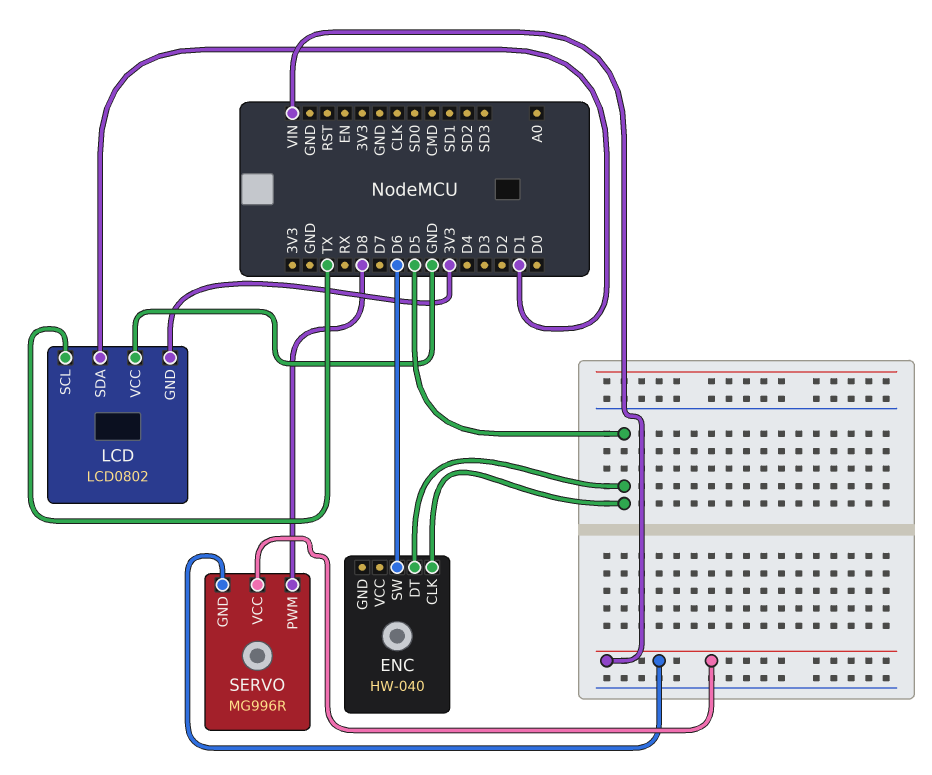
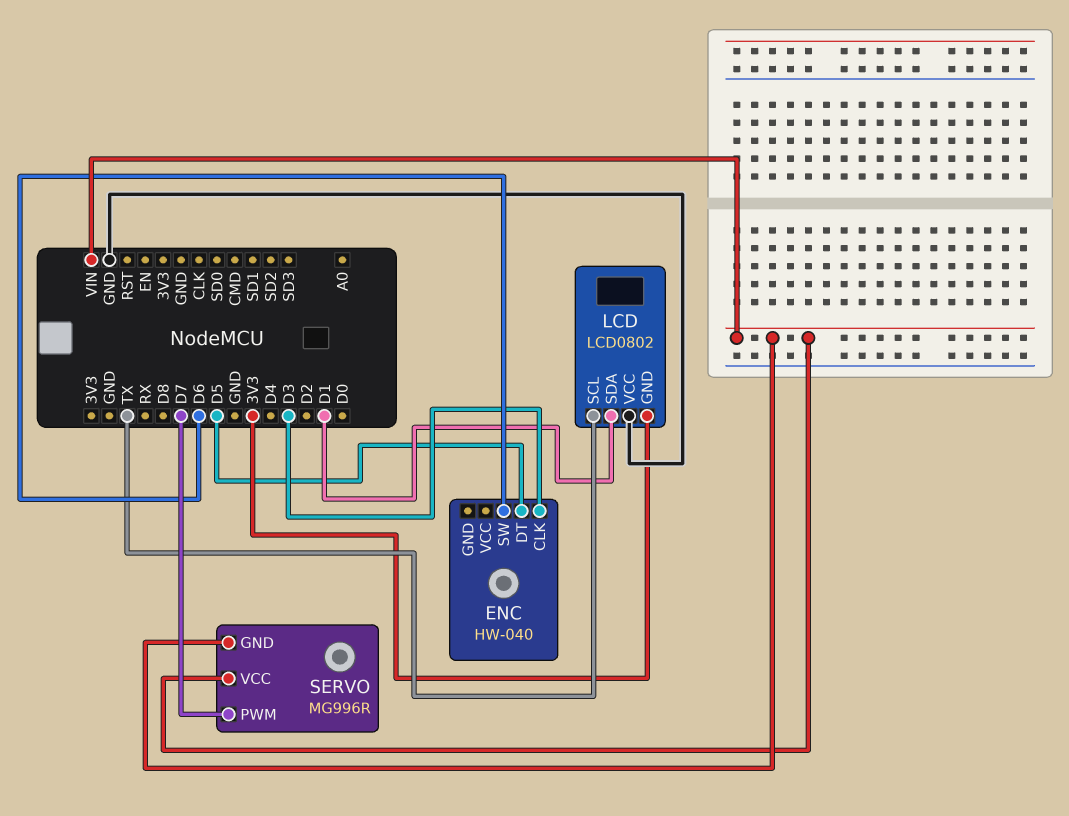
ENC pin CLK: D5 -> D3
SERVO pin PWM: D8 -> D7

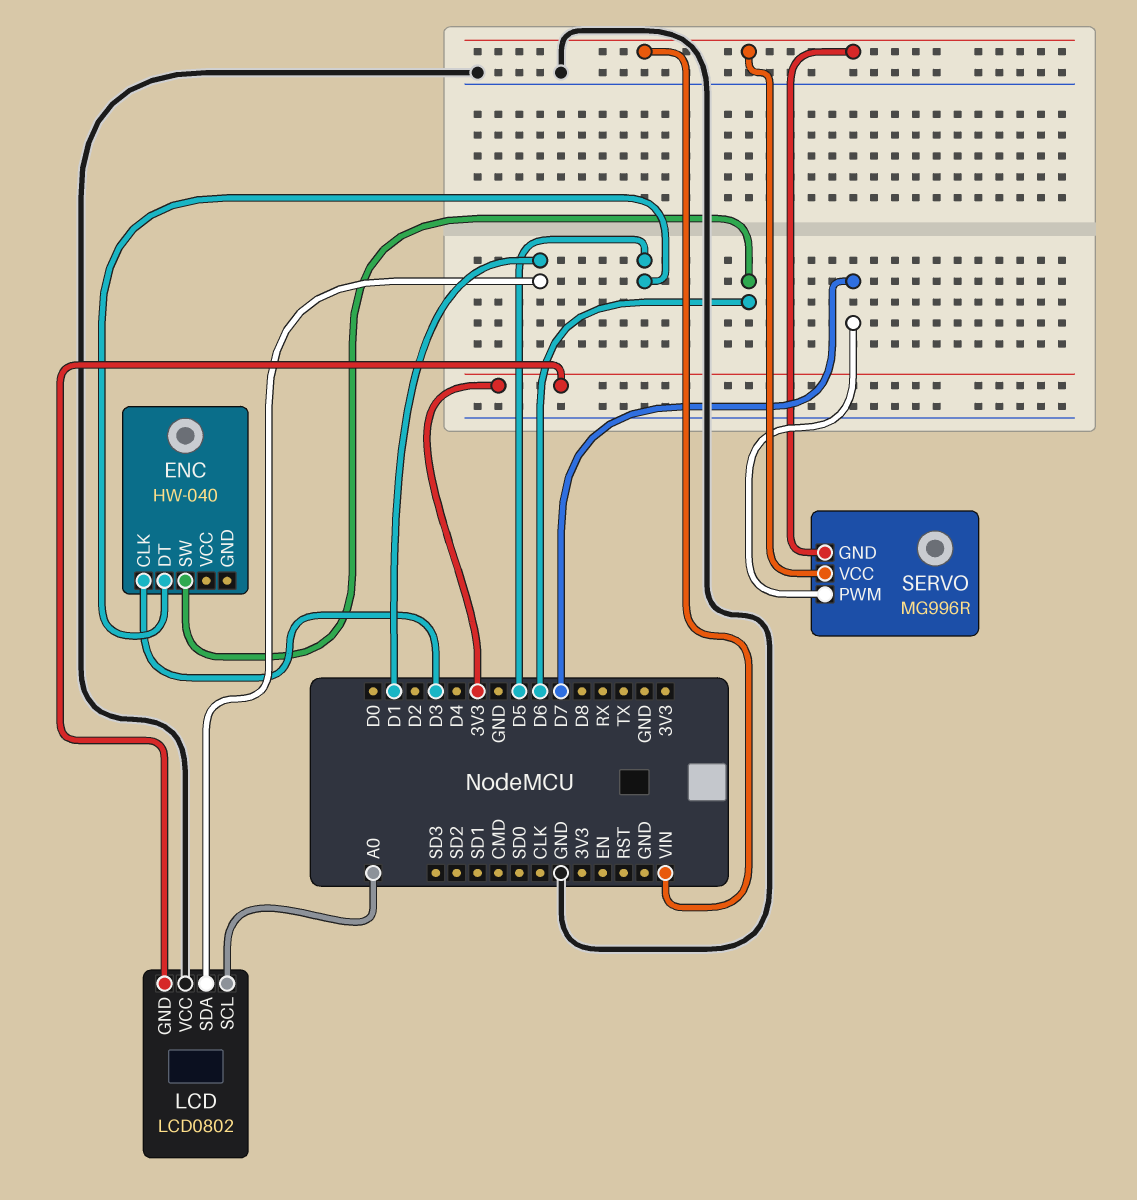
LCD pin SCL: TX -> A0

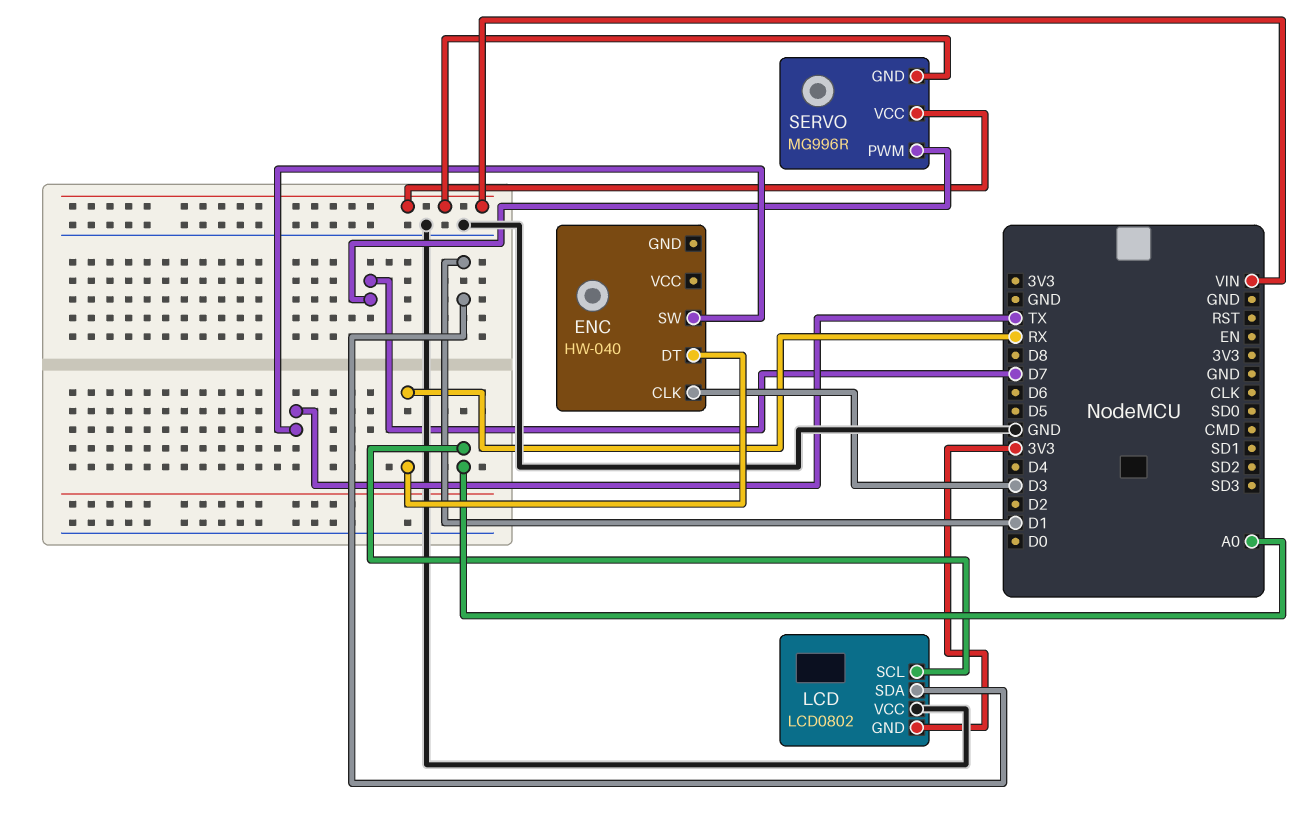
ENC pin DT: D5 -> RX
ENC pin SW: D6 -> TX

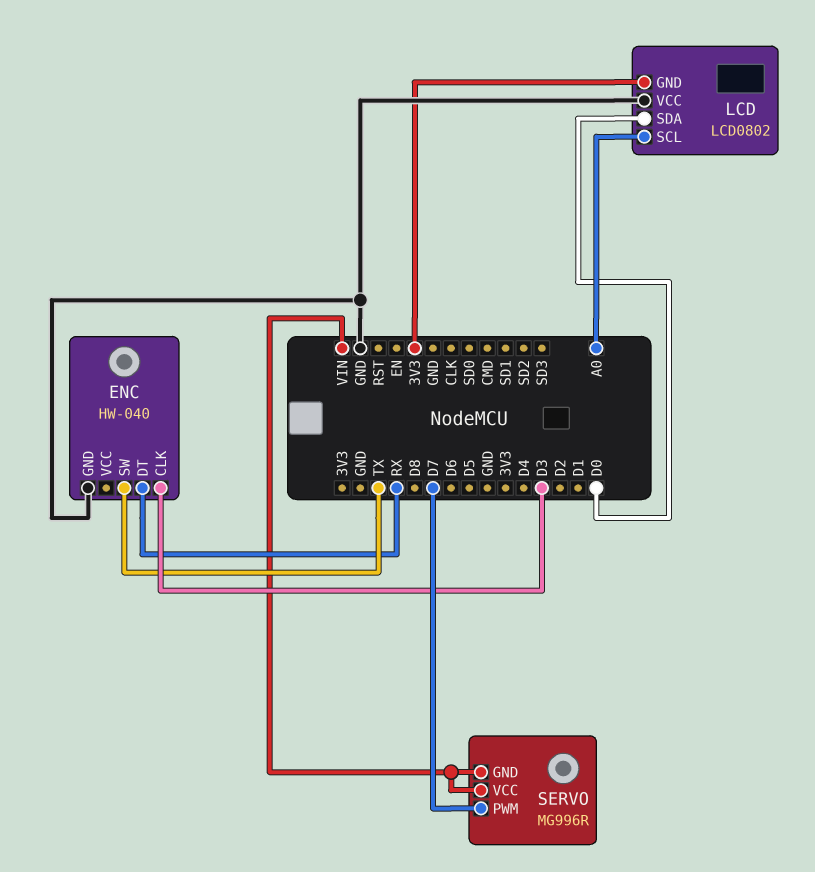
ENC pin GND: none -> GND
LCD pin SDA: D1 -> D0

